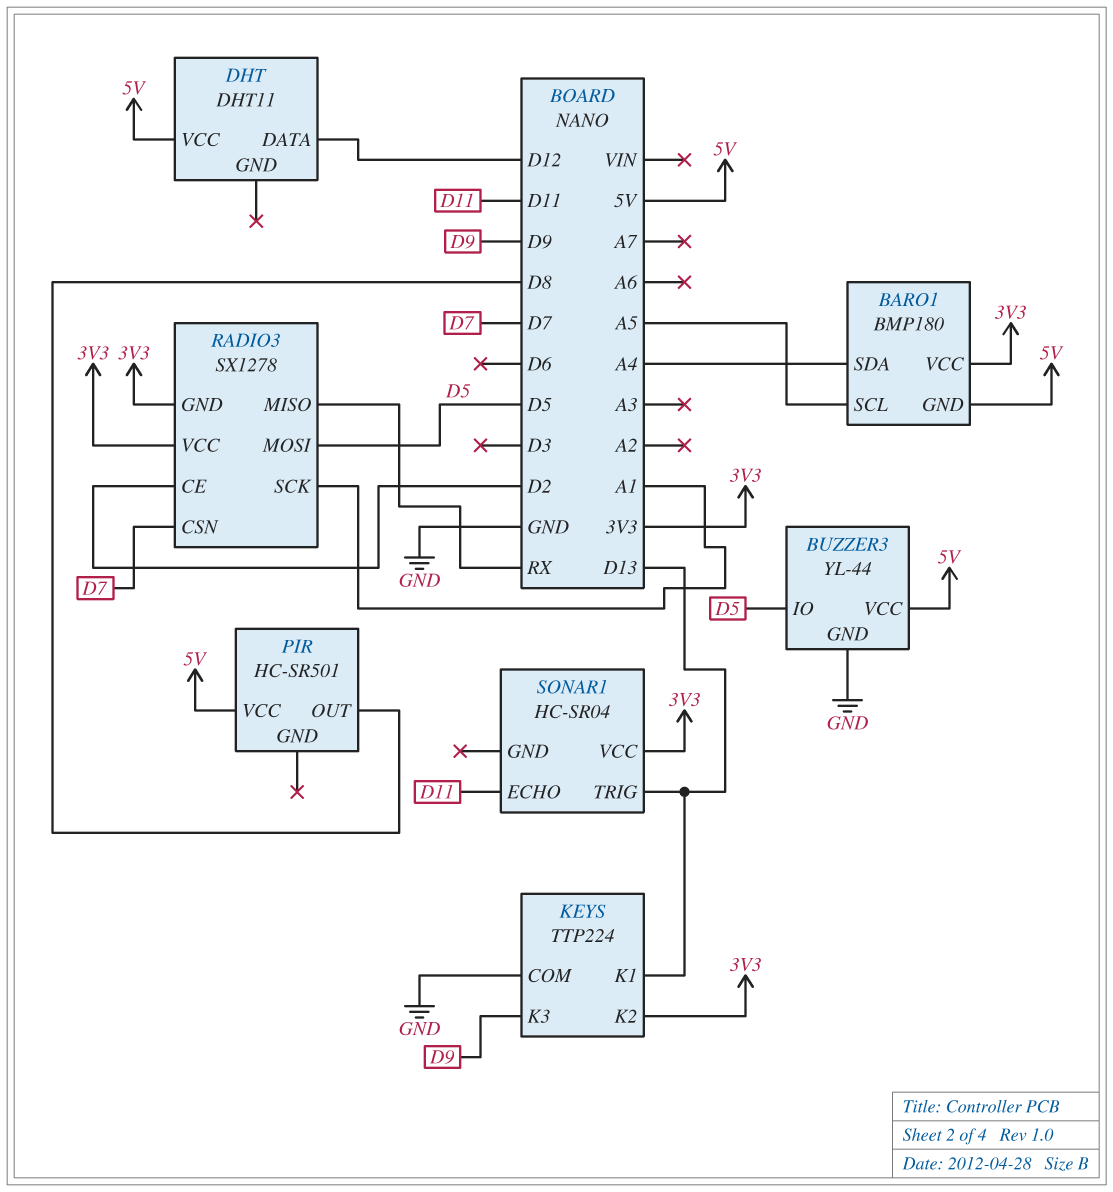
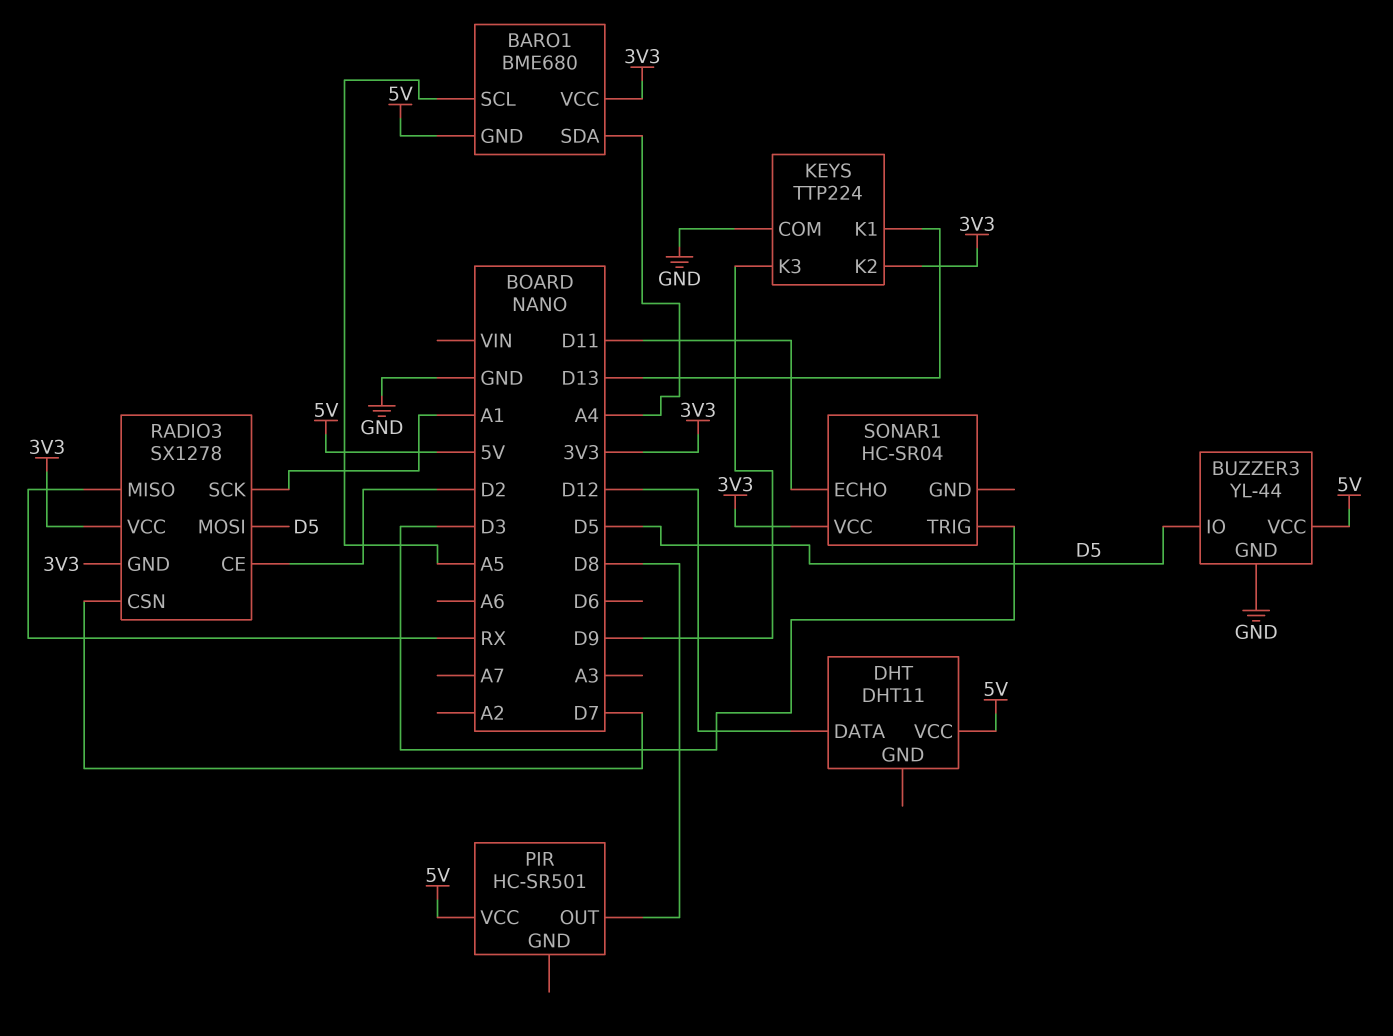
BARO1: BMP180 -> BME680
SONAR1 pin TRIG: D13 -> D3

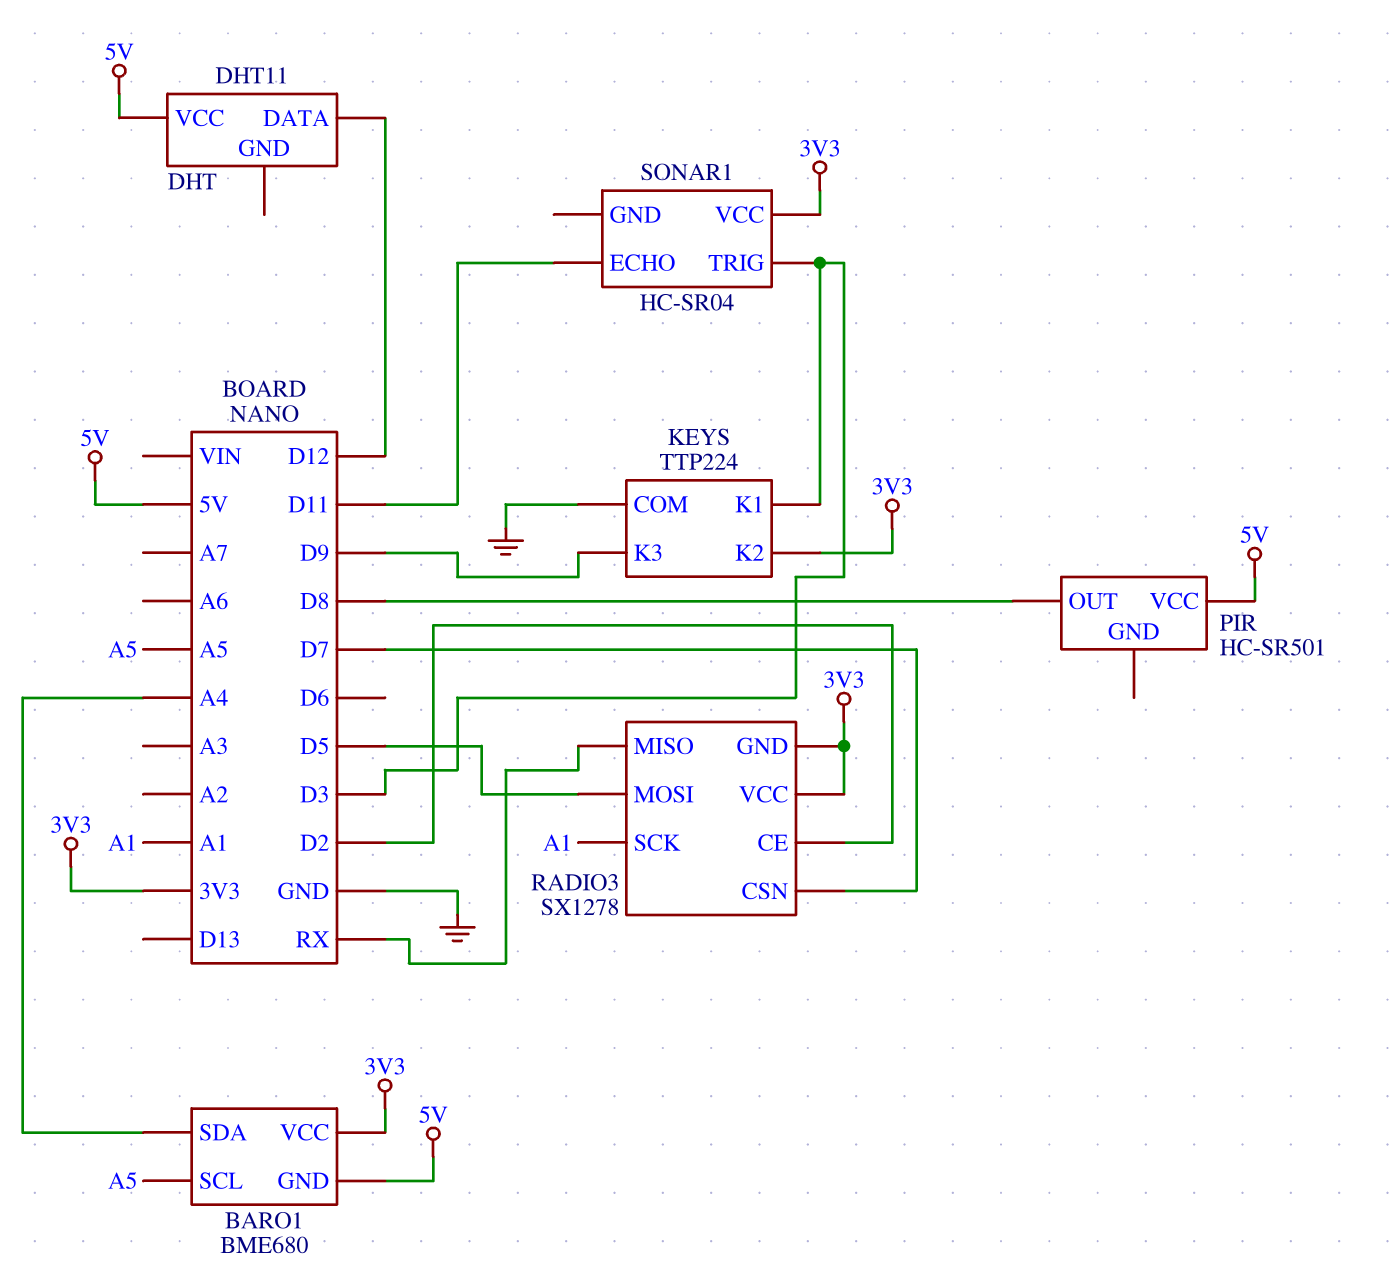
BUZZER3: YL-44 -> none
BUZZER3 pin GND: GND -> none
BUZZER3 pin IO: D5 -> none
BUZZER3 pin VCC: 5V -> none
KEYS pin K1: D13 -> D3

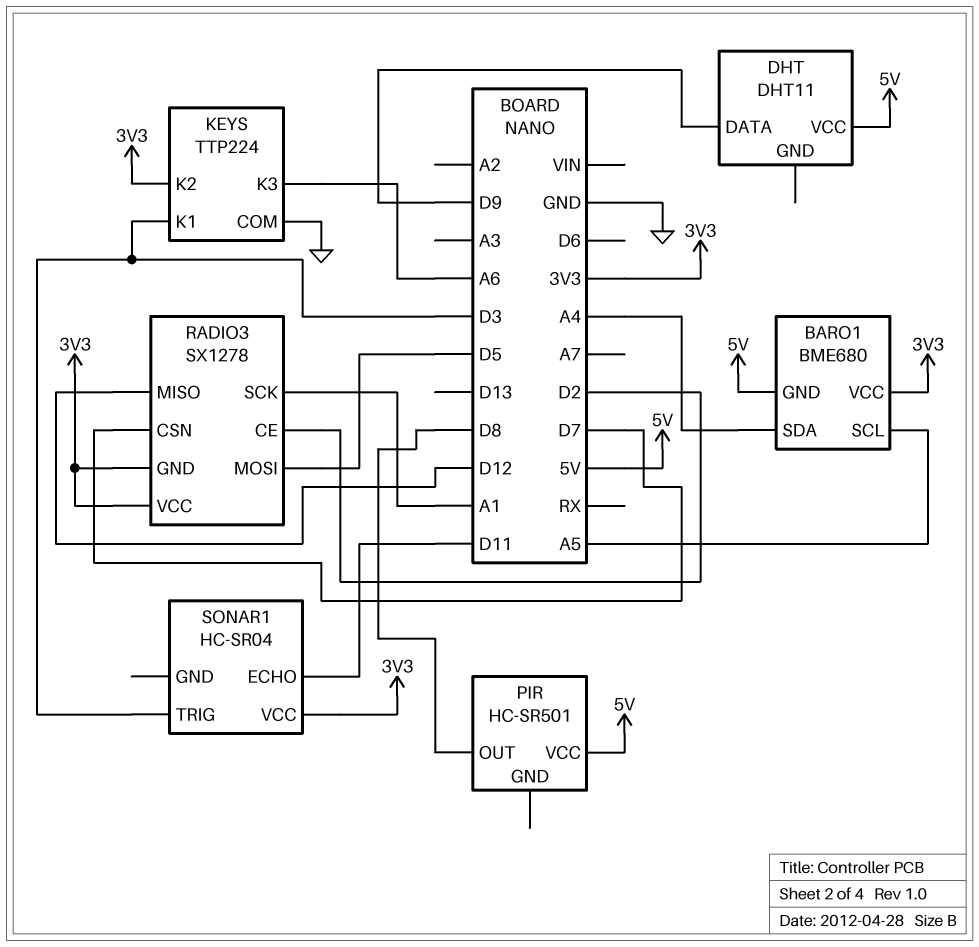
DHT pin DATA: D12 -> D9
KEYS pin K3: D9 -> A6
RADIO3 pin MISO: RX -> D12

